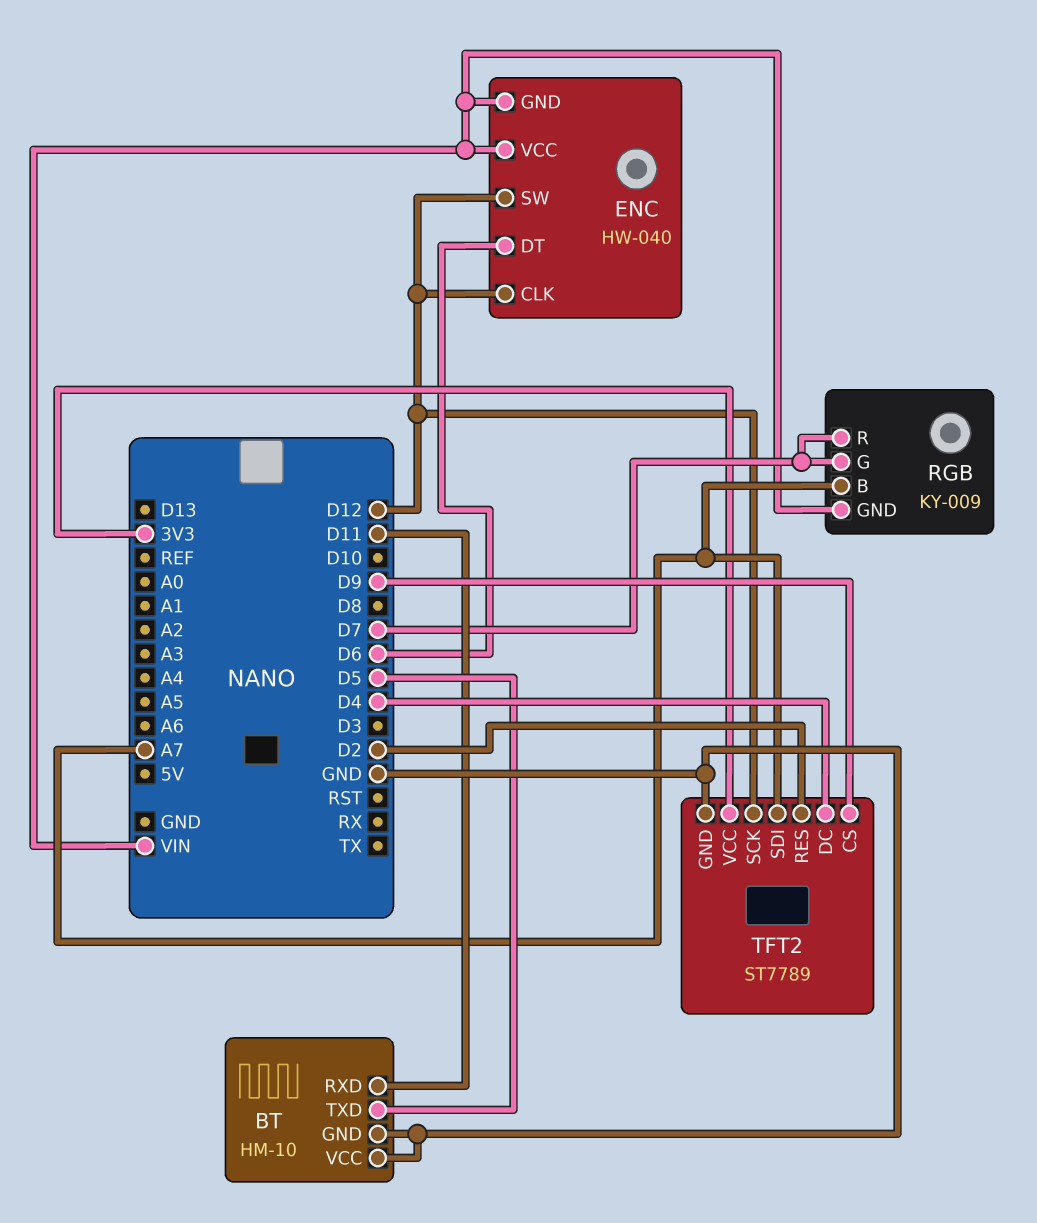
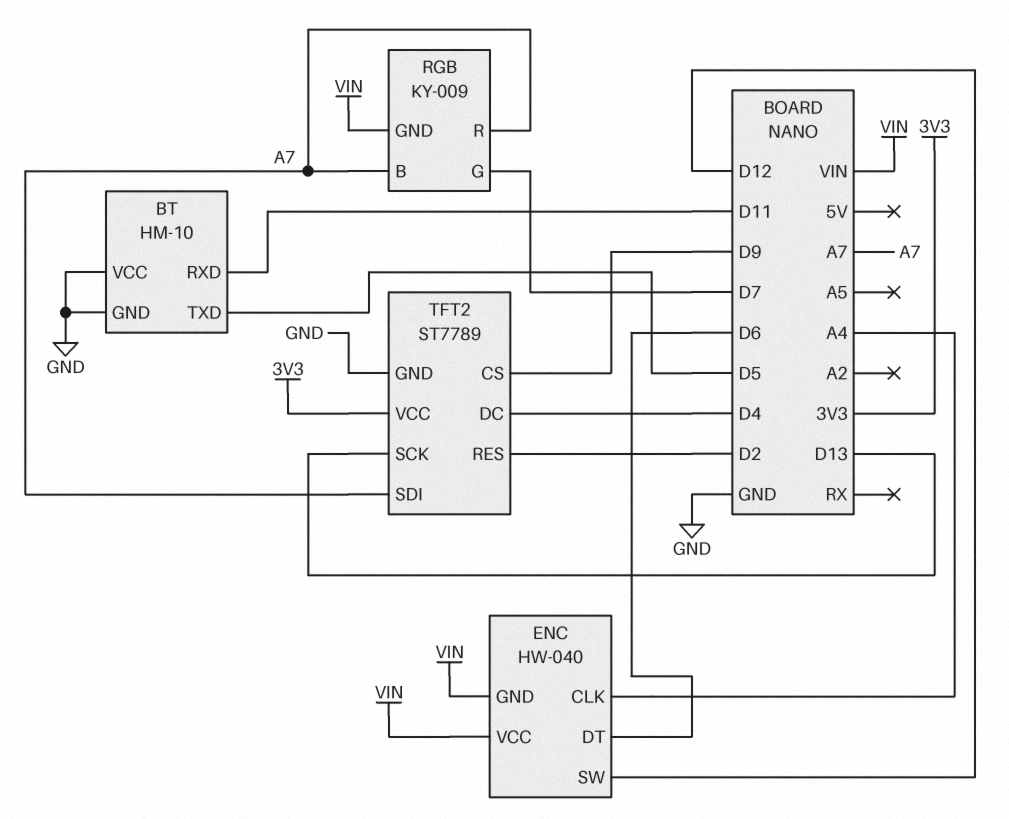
ENC pin CLK: D12 -> A4
RGB pin R: D7 -> A7
TFT2 pin SCK: D12 -> D13

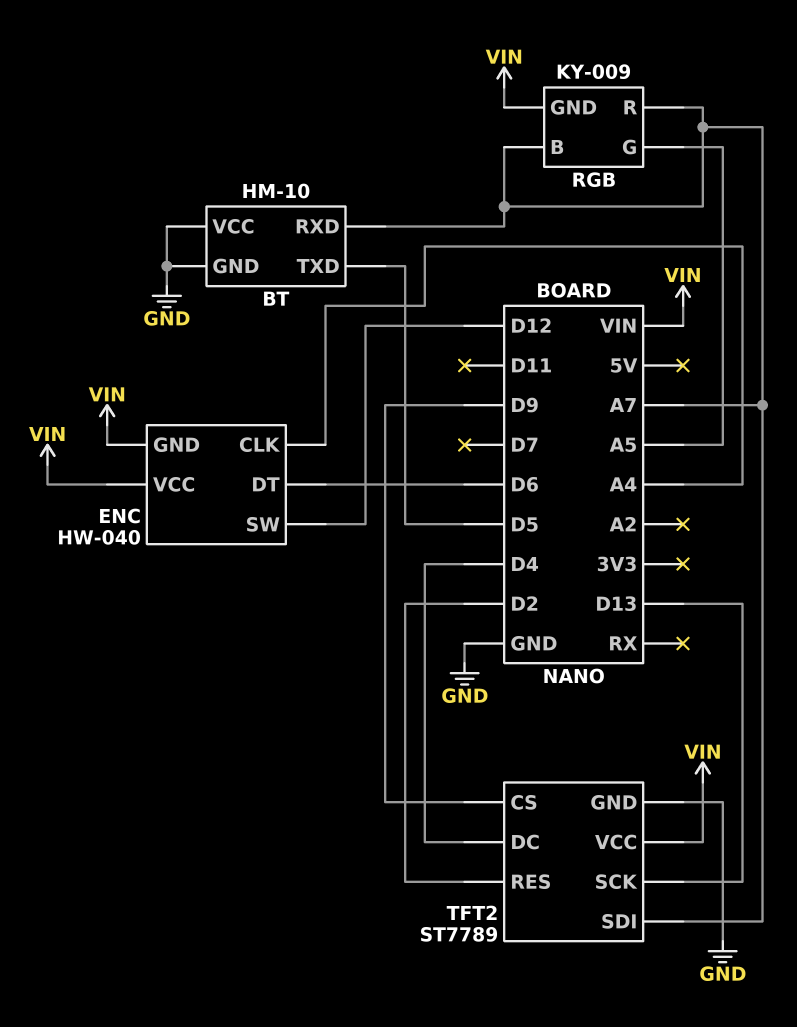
BT pin RXD: D11 -> A7
RGB pin G: D7 -> A5
TFT2 pin VCC: 3V3 -> VIN

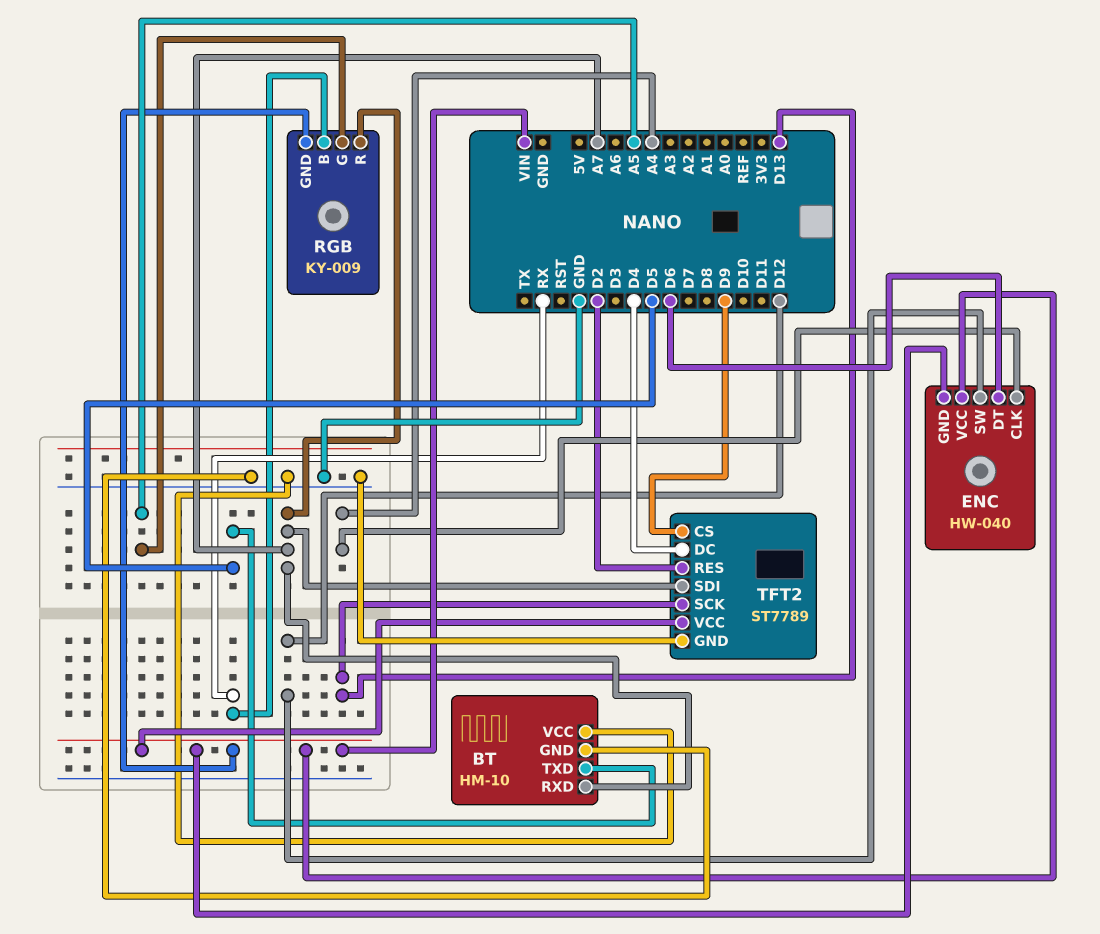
RGB pin B: A7 -> RX

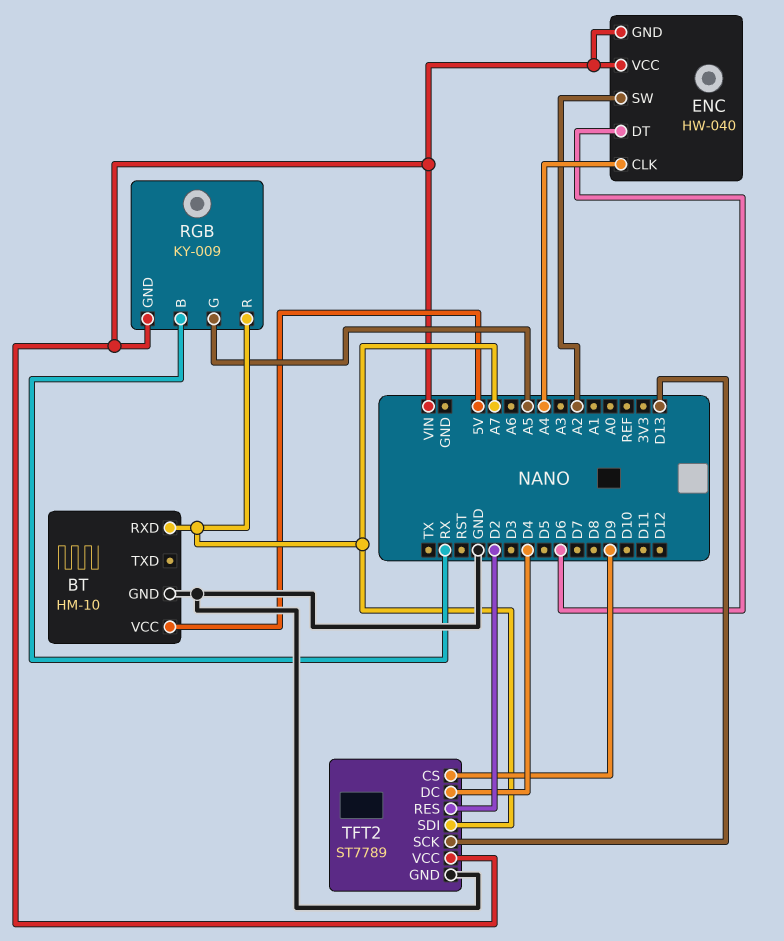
BT pin TXD: D5 -> none
BT pin VCC: GND -> 5V
ENC pin SW: D12 -> A2

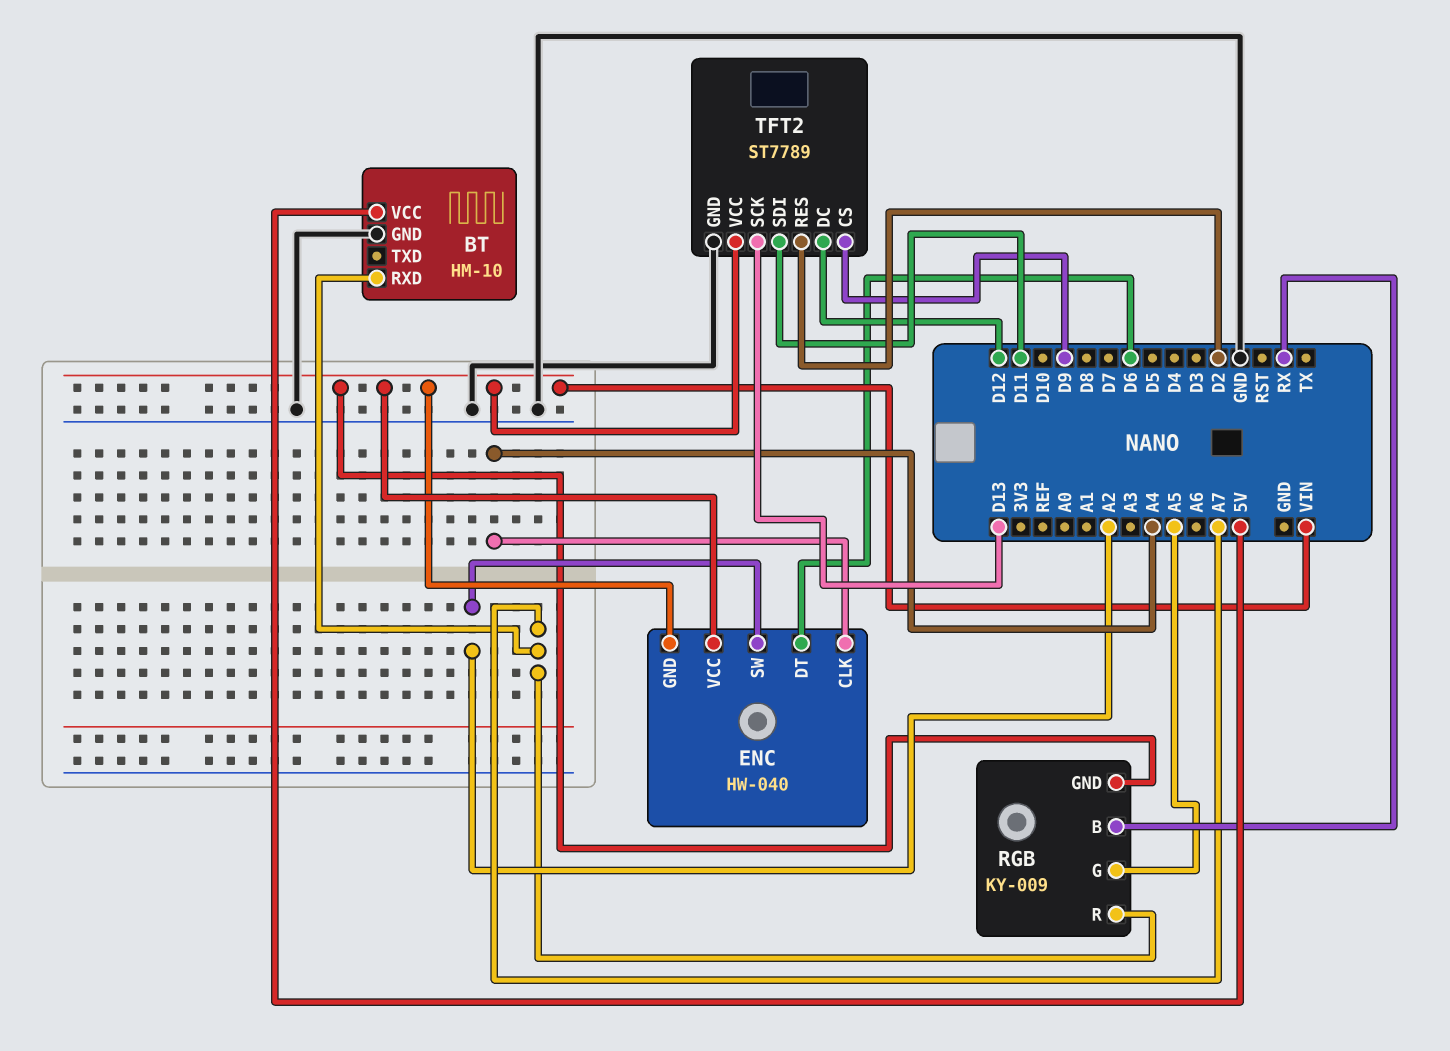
TFT2 pin DC: D4 -> D12
TFT2 pin SDI: A7 -> D11

